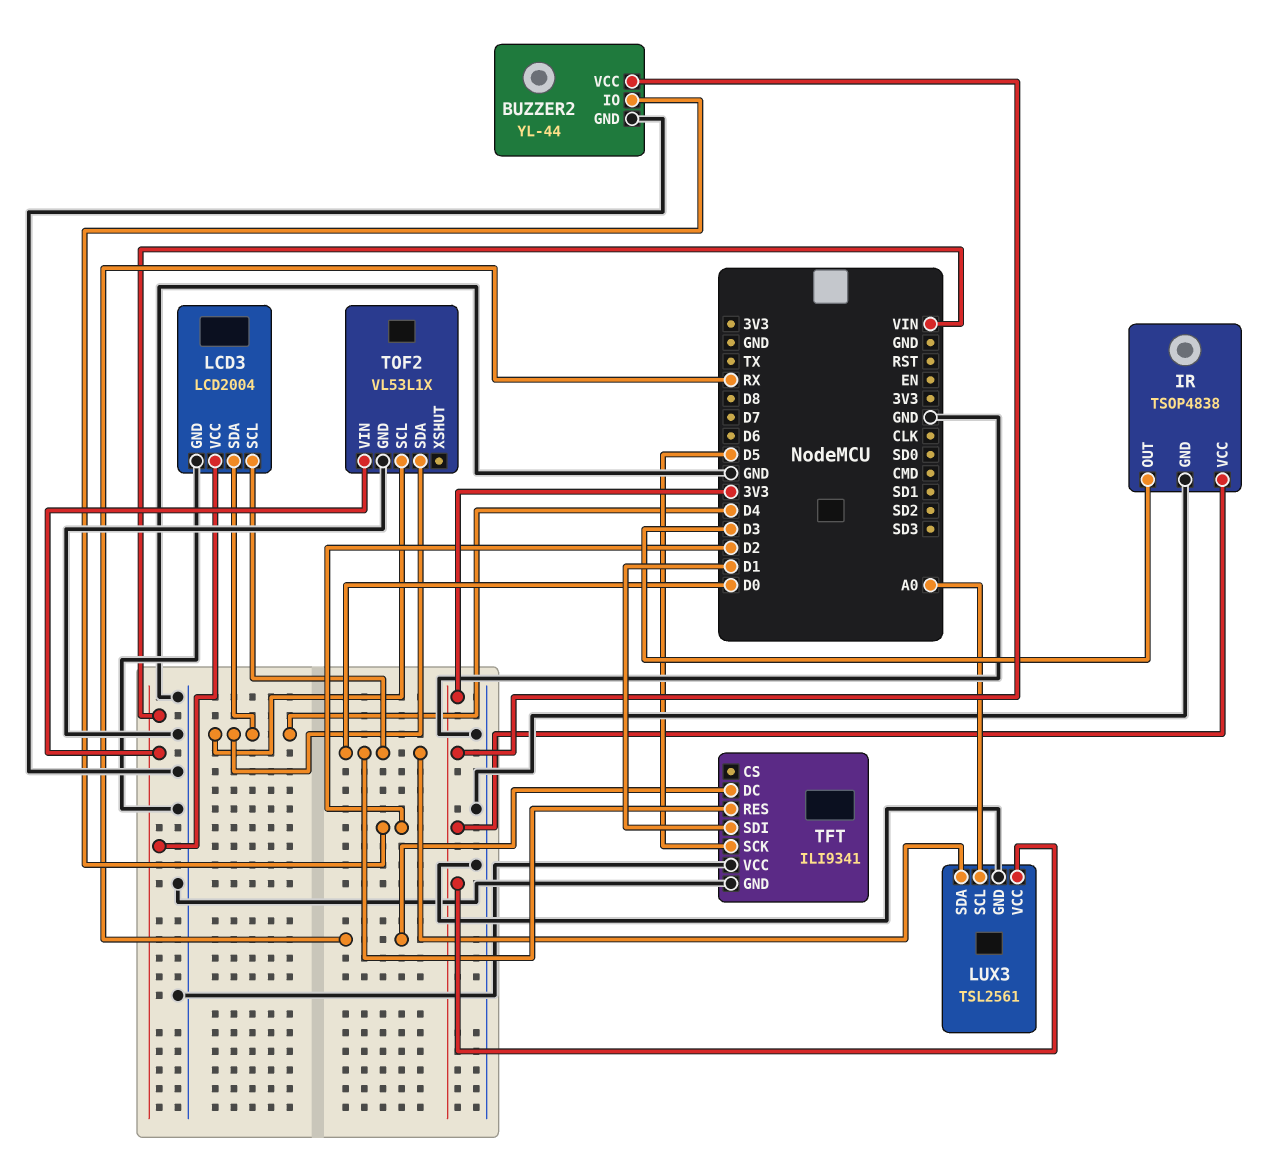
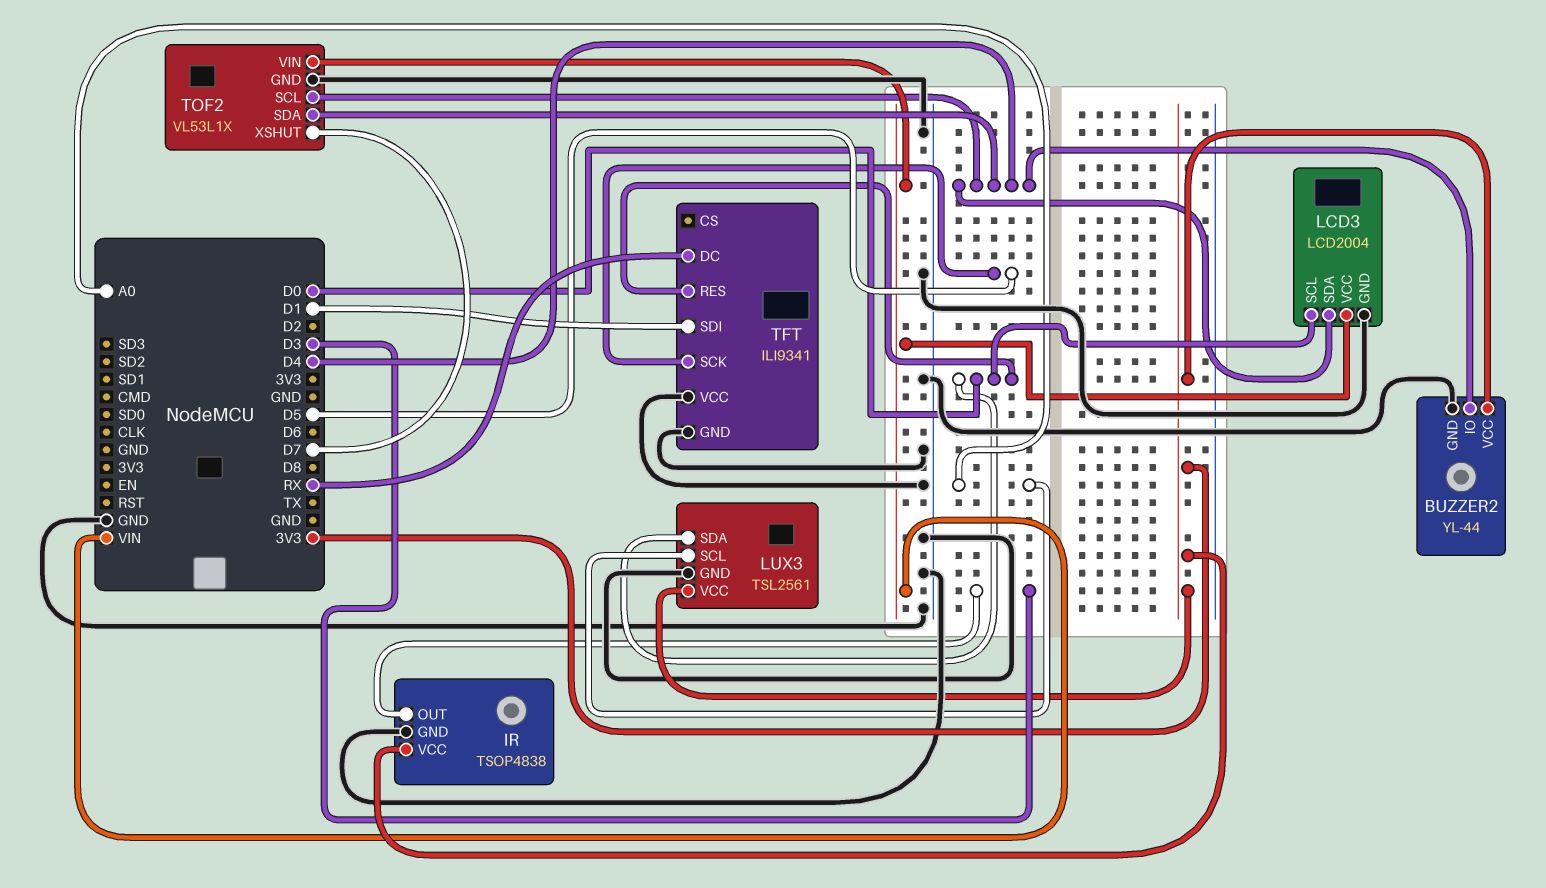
BUZZER2 pin IO: D2 -> D4
TOF2 pin XSHUT: none -> D7

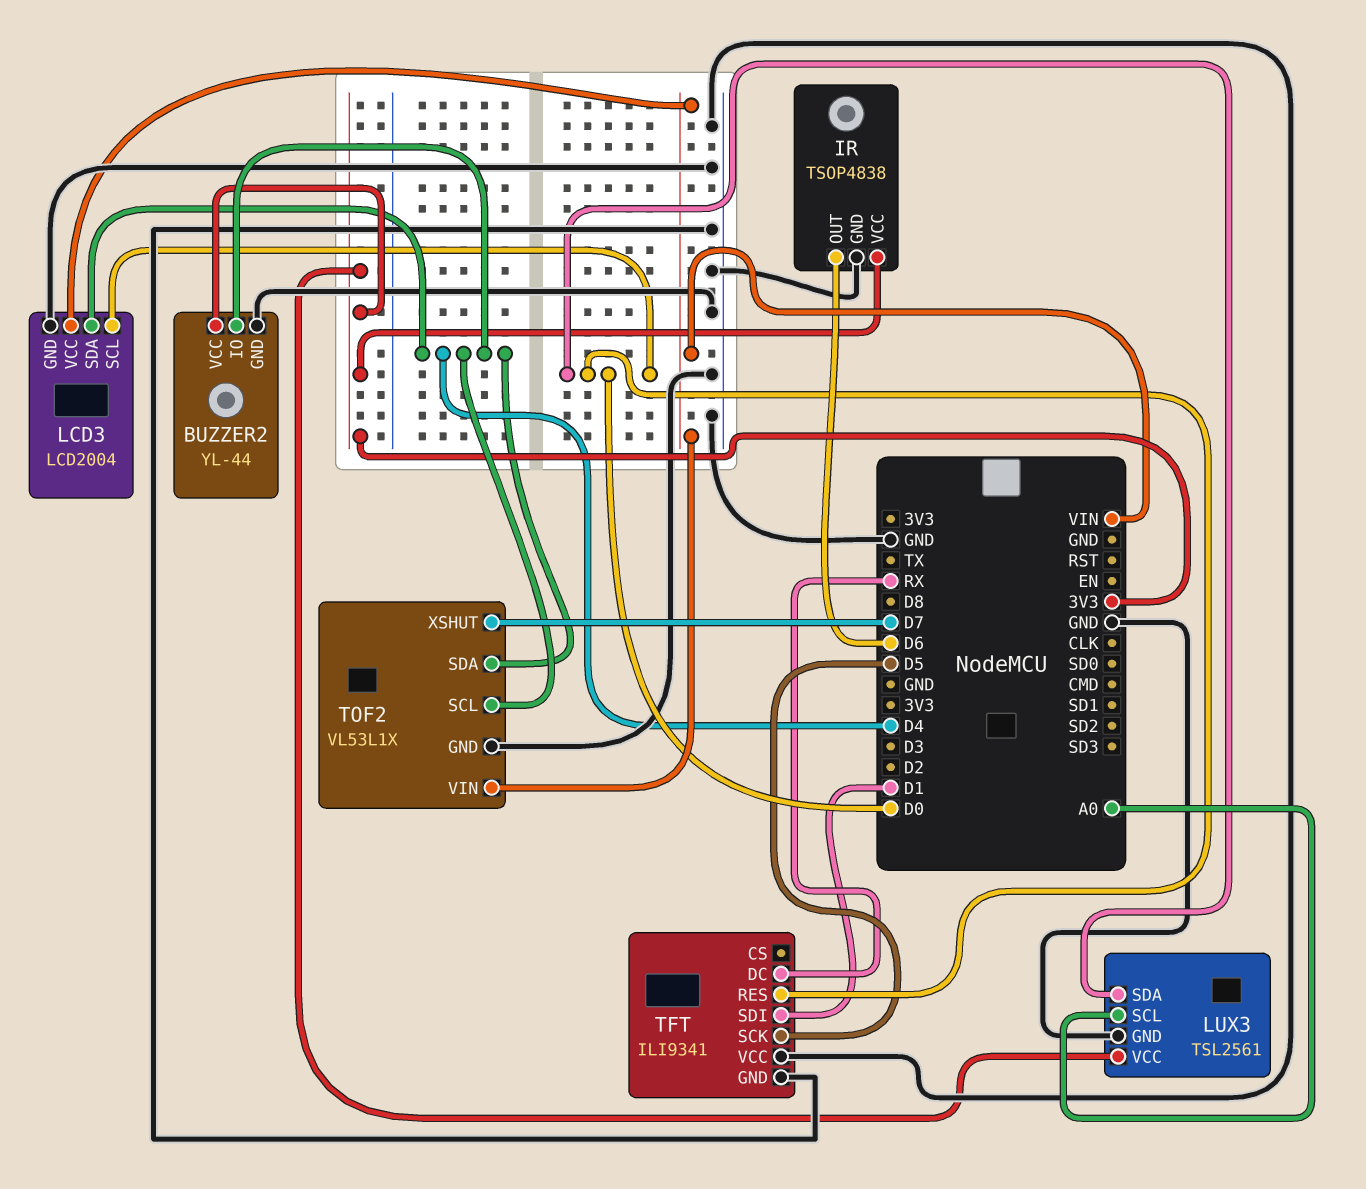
IR pin OUT: D3 -> D6

